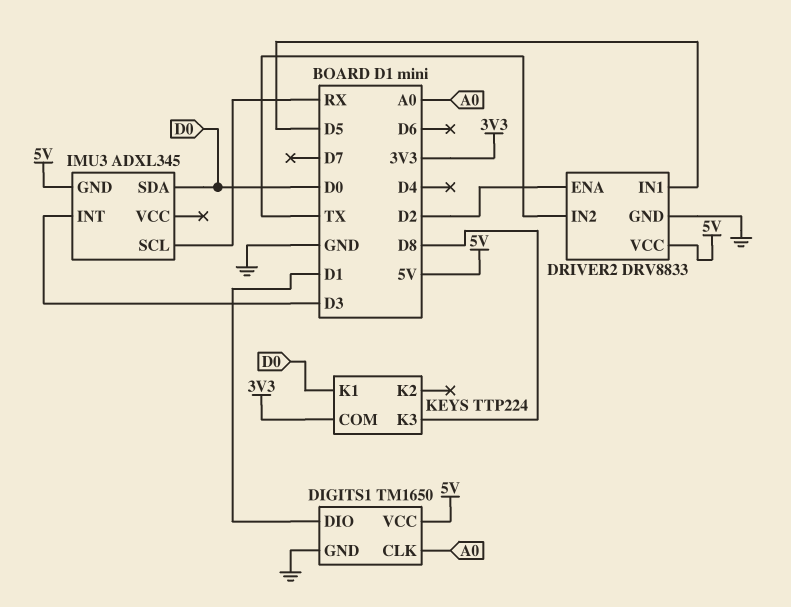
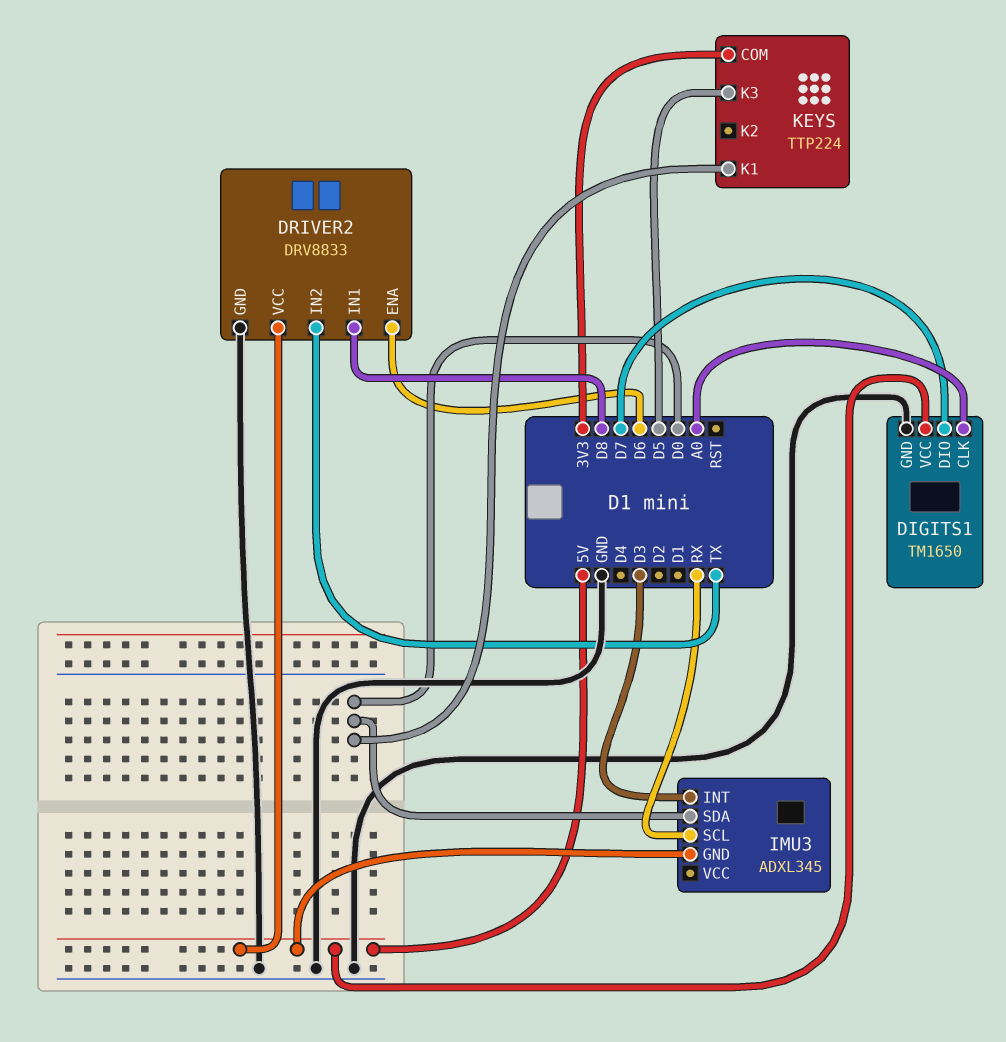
DIGITS1 pin DIO: D1 -> D7
DRIVER2 pin ENA: D2 -> D6
DRIVER2 pin IN1: D5 -> D8
KEYS pin K3: D8 -> D5

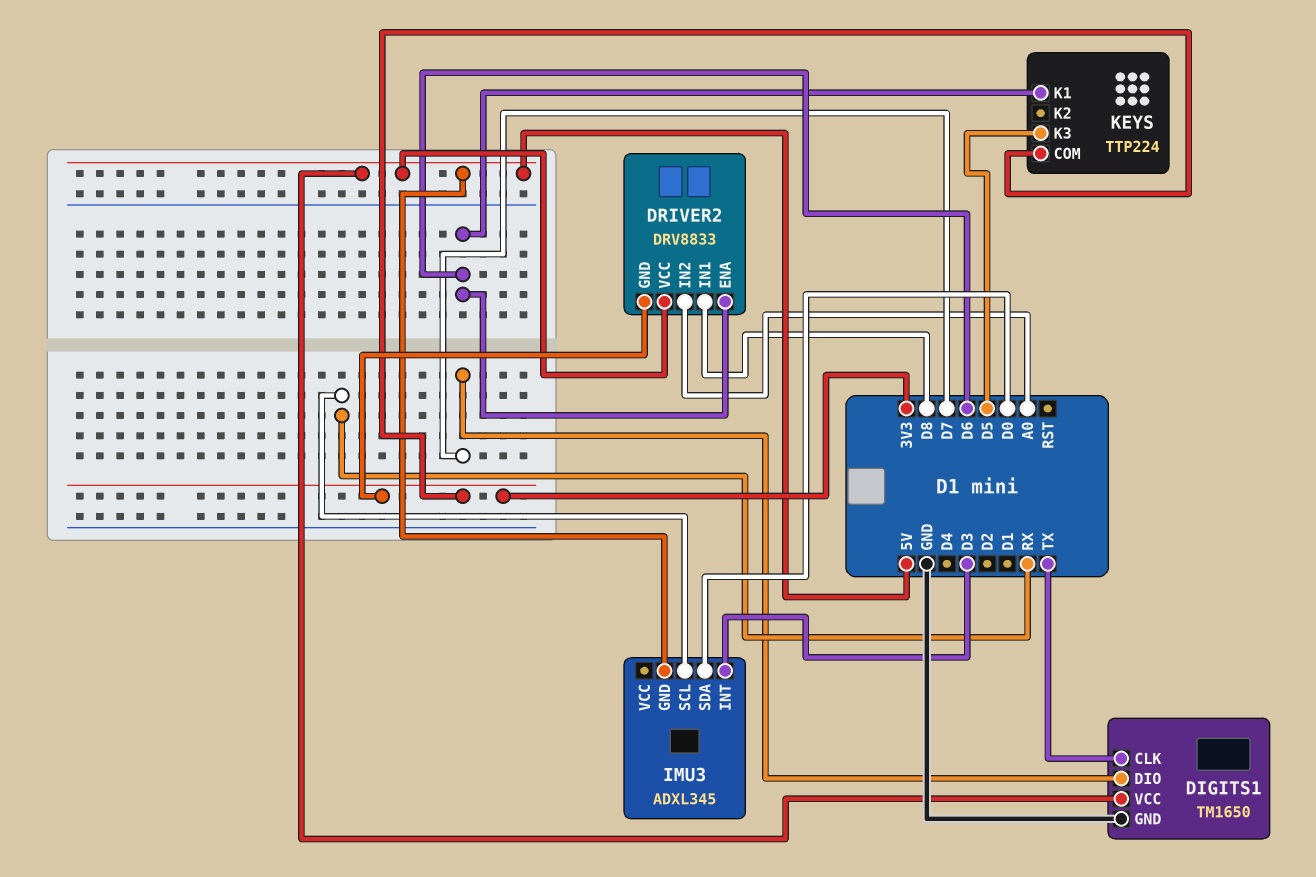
DIGITS1 pin CLK: A0 -> TX
DRIVER2 pin GND: GND -> 3V3
DRIVER2 pin IN2: TX -> A0
KEYS pin K1: D0 -> D6

